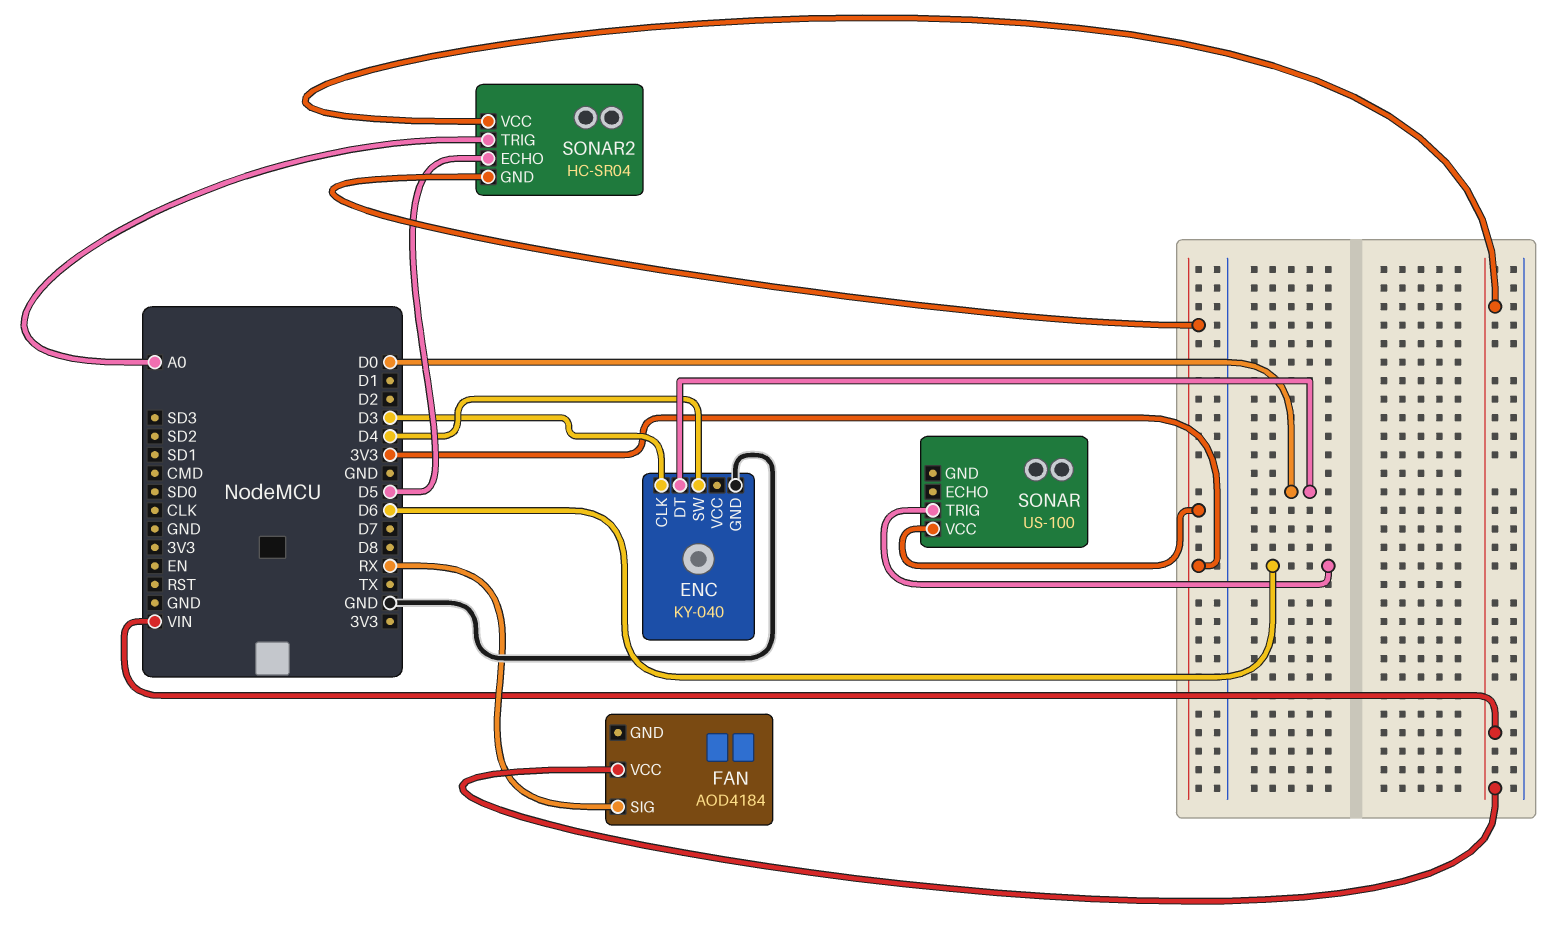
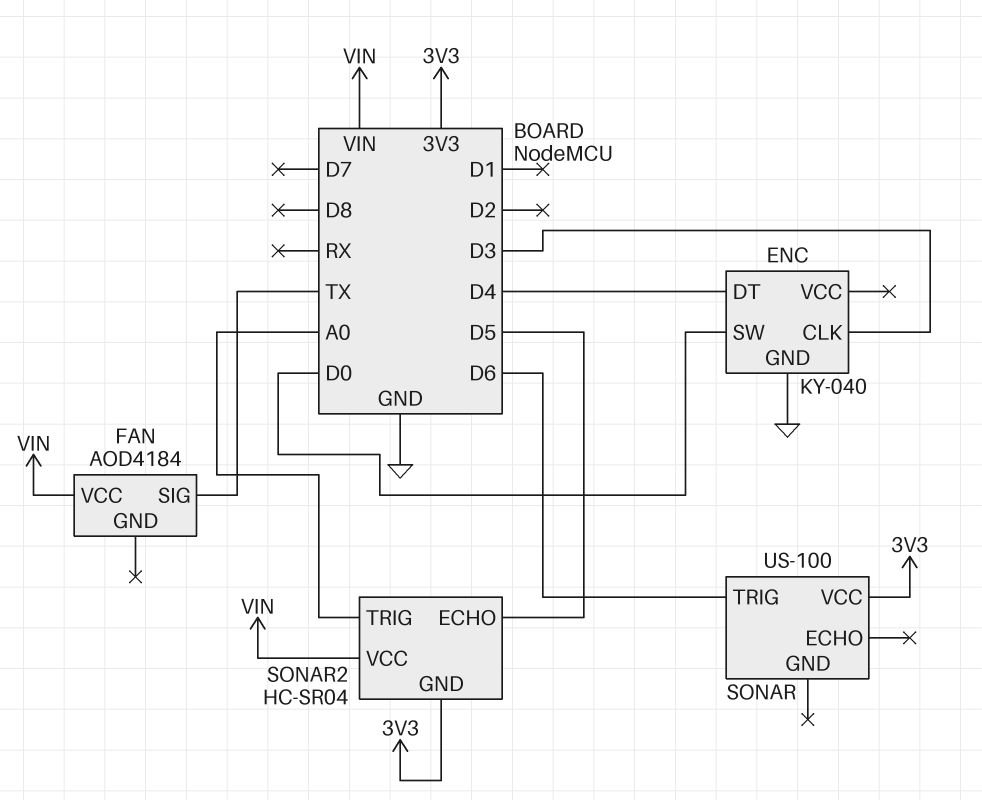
ENC pin DT: D0 -> D4
ENC pin SW: D4 -> D0
FAN pin SIG: RX -> TX

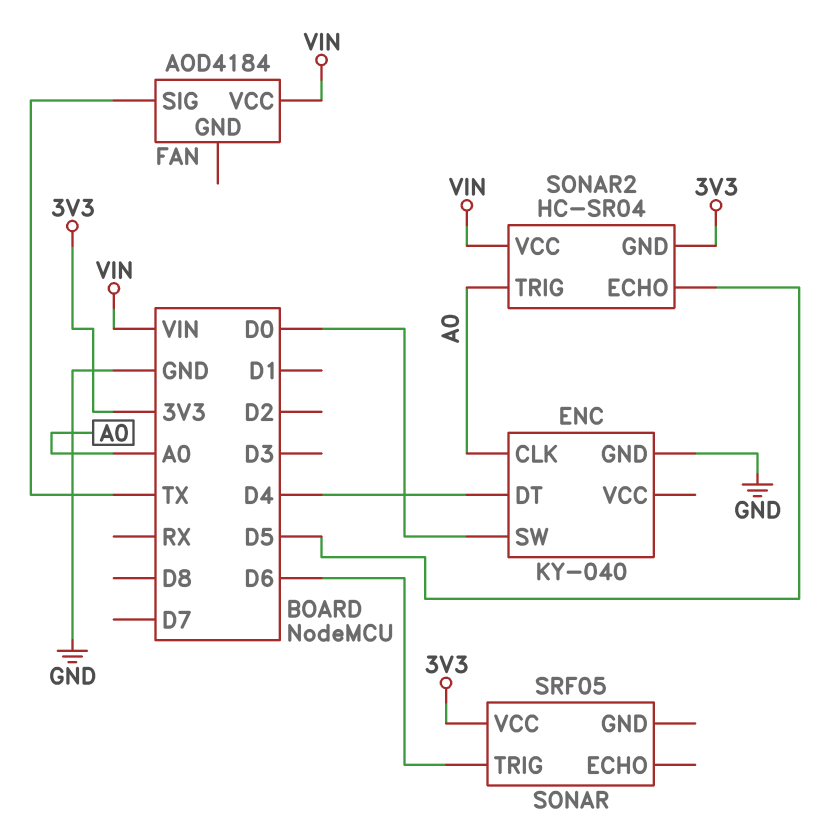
ENC pin CLK: D3 -> A0
SONAR: US-100 -> SRF05

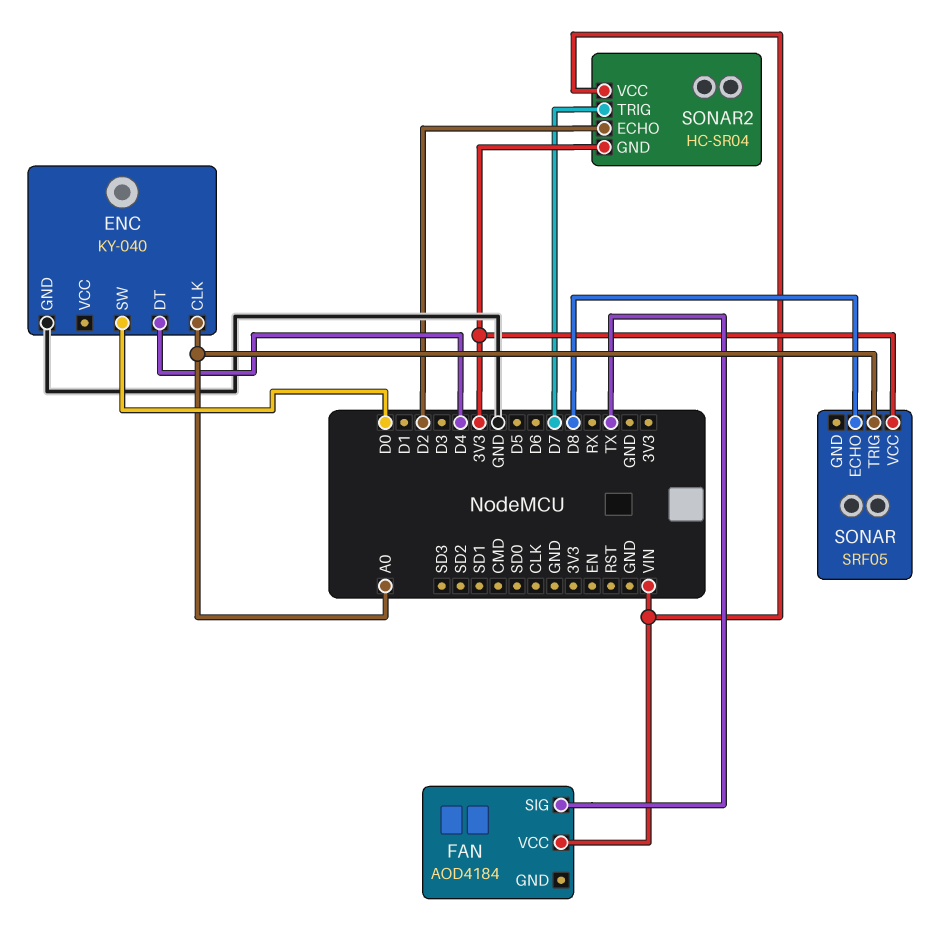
SONAR pin ECHO: none -> D8
SONAR pin TRIG: D6 -> A0
SONAR2 pin ECHO: D5 -> D2
SONAR2 pin TRIG: A0 -> D7

